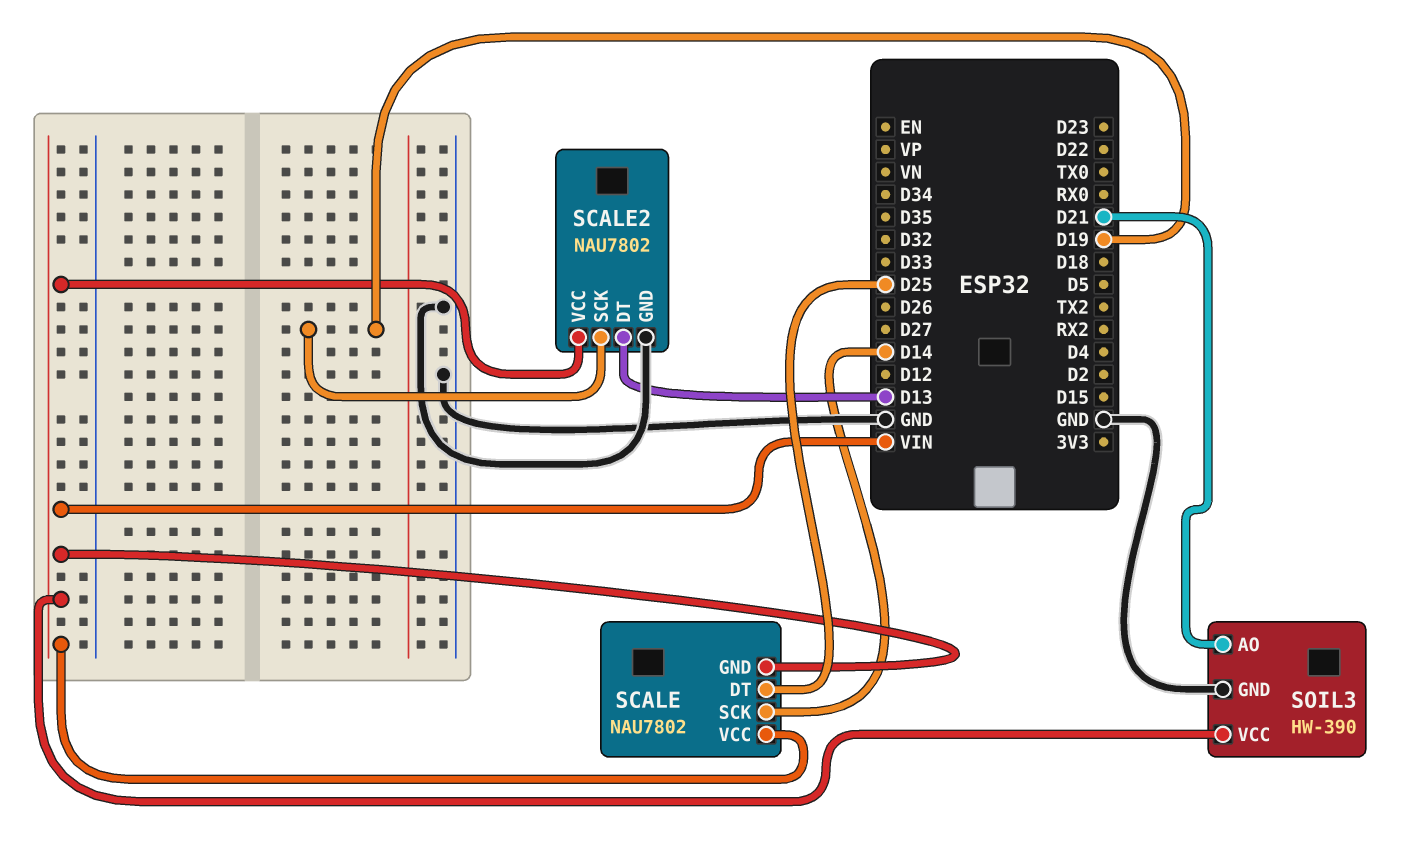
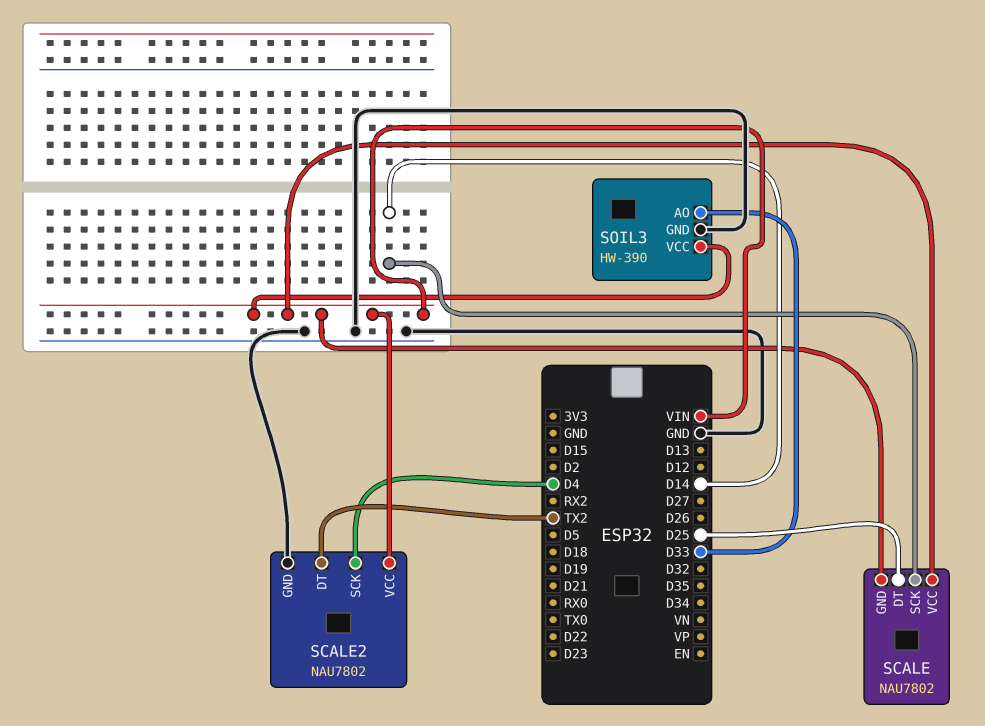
SCALE2 pin DT: D13 -> TX2
SCALE2 pin SCK: D19 -> D4
SOIL3 pin AO: D21 -> D33

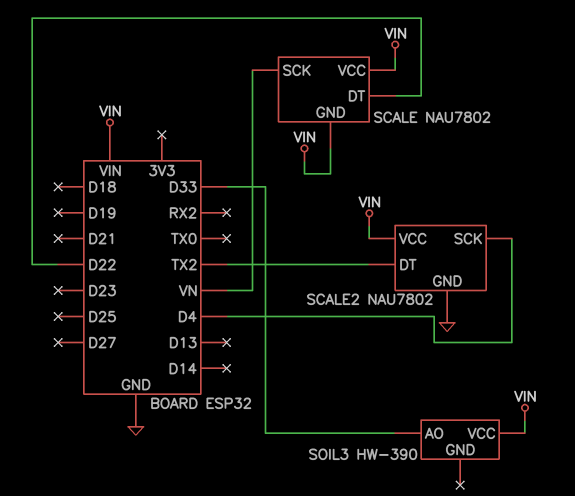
SCALE pin DT: D25 -> D22
SCALE pin SCK: D14 -> VN
SOIL3 pin GND: GND -> none

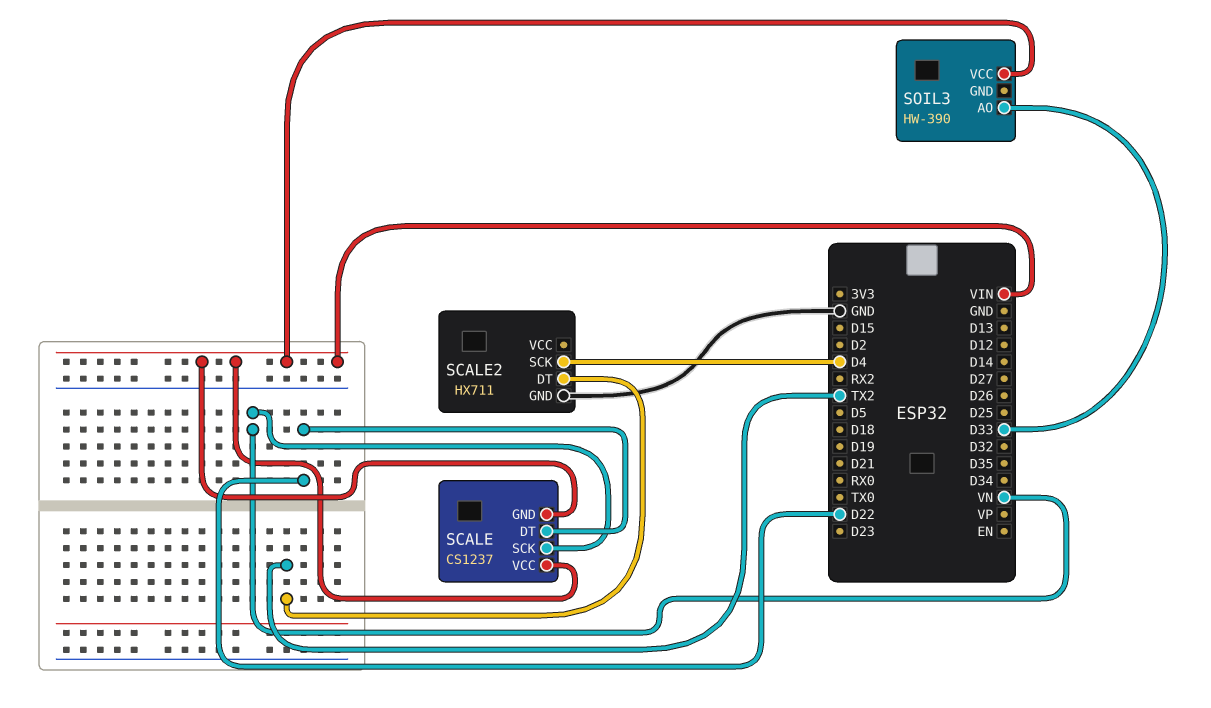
SCALE: NAU7802 -> CS1237
SCALE2: NAU7802 -> HX711
SCALE2 pin VCC: VIN -> none

